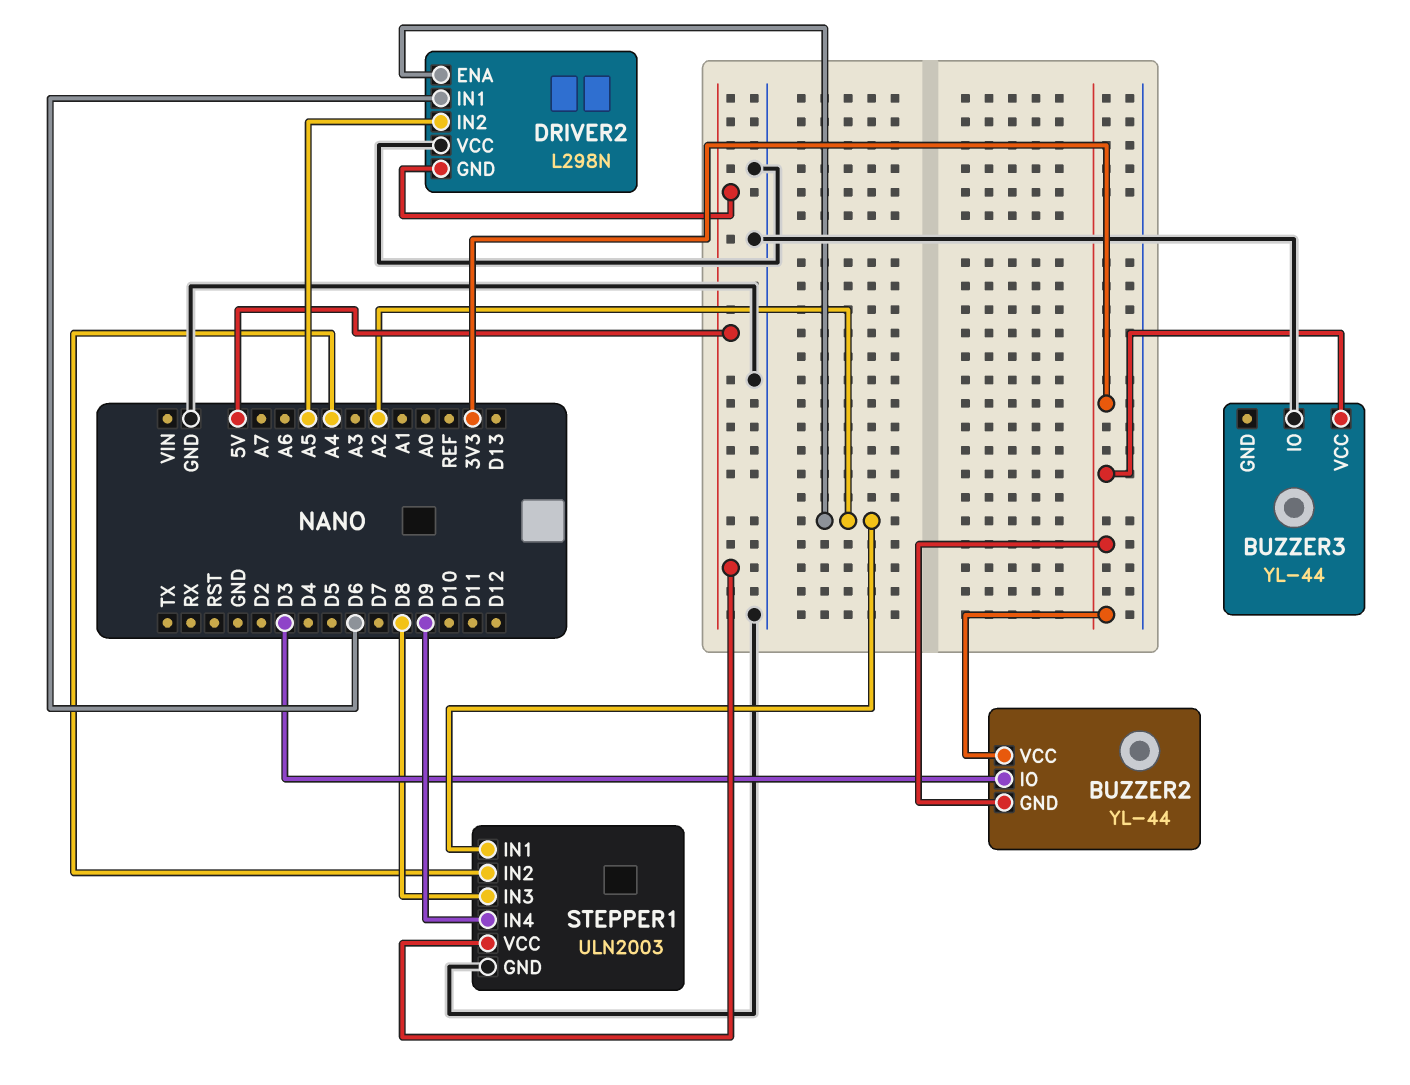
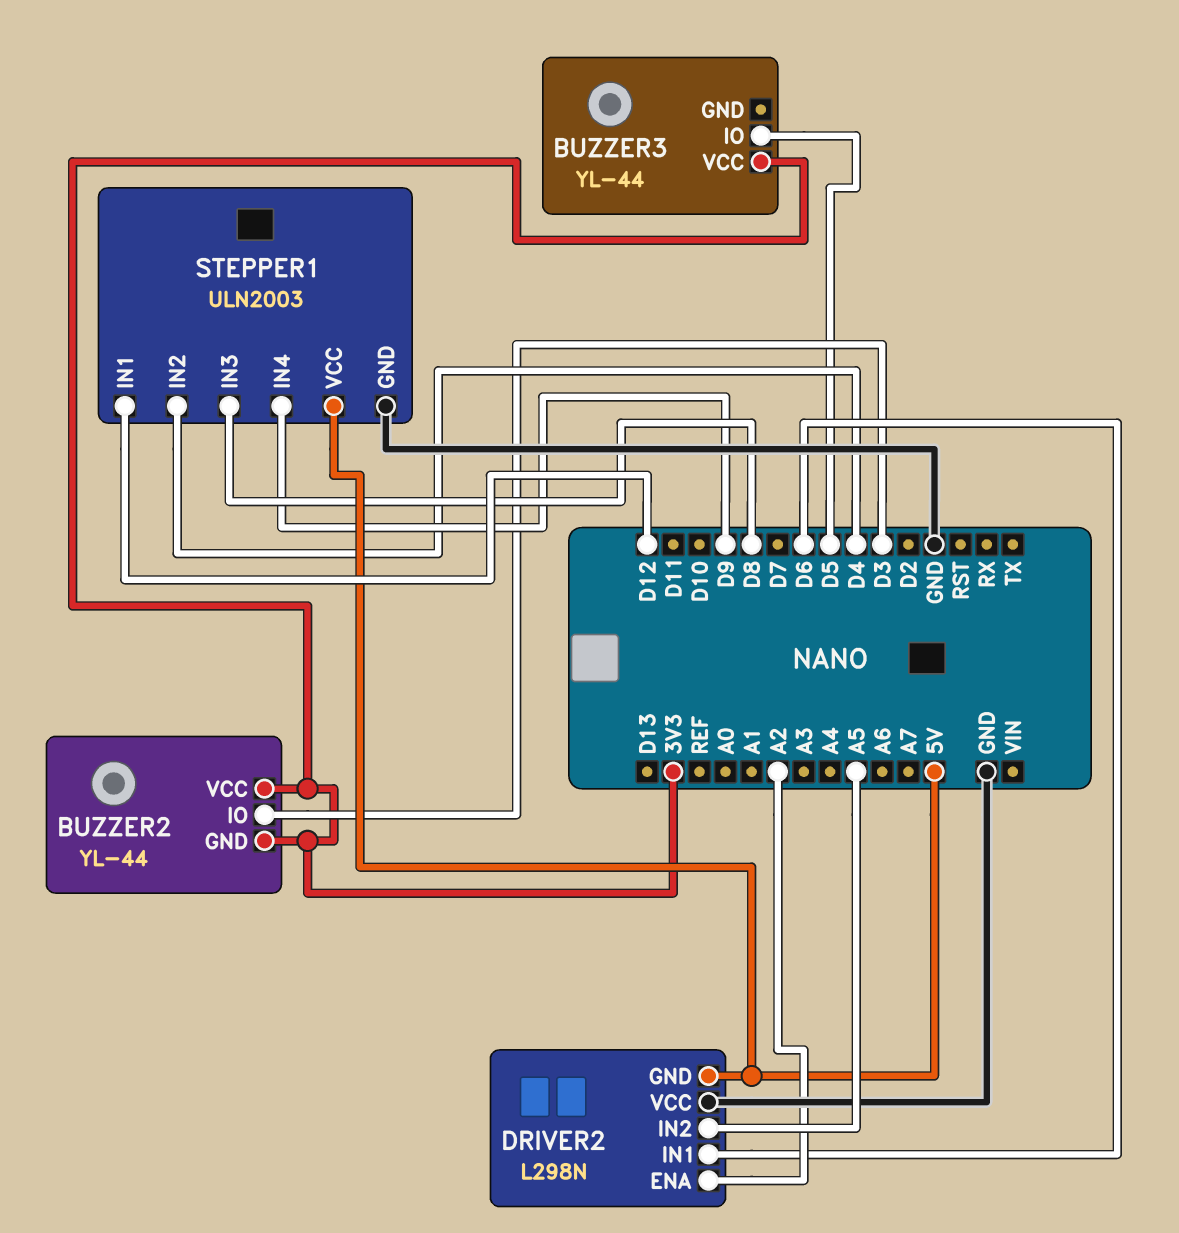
BUZZER3 pin IO: GND -> D5
STEPPER1 pin IN1: A2 -> D12
STEPPER1 pin IN2: A4 -> D4

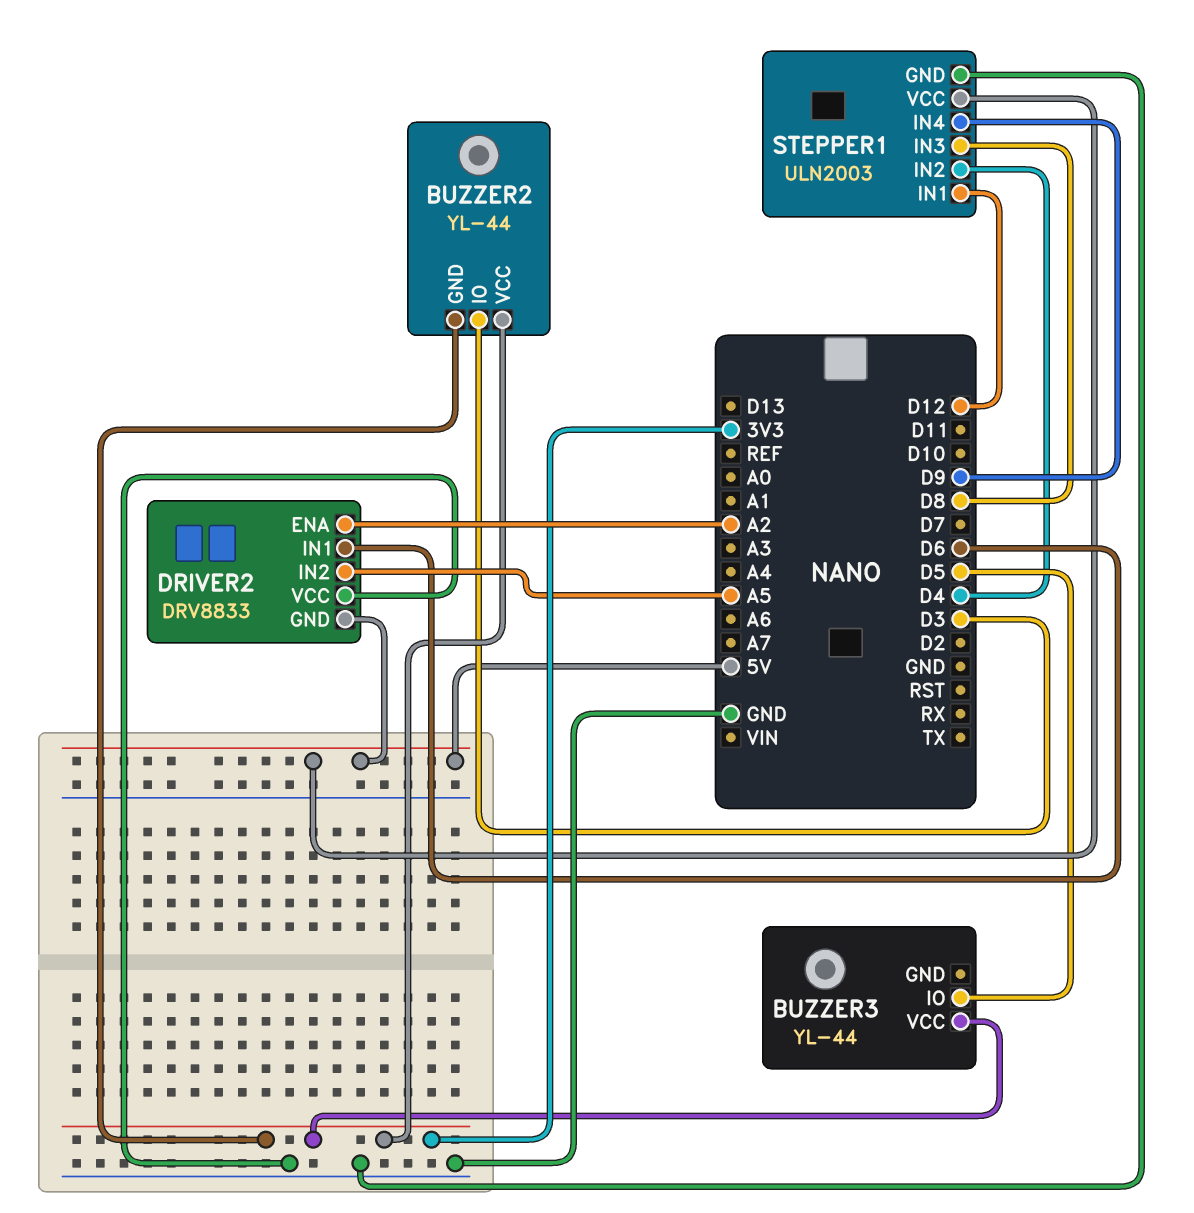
DRIVER2: L298N -> DRV8833

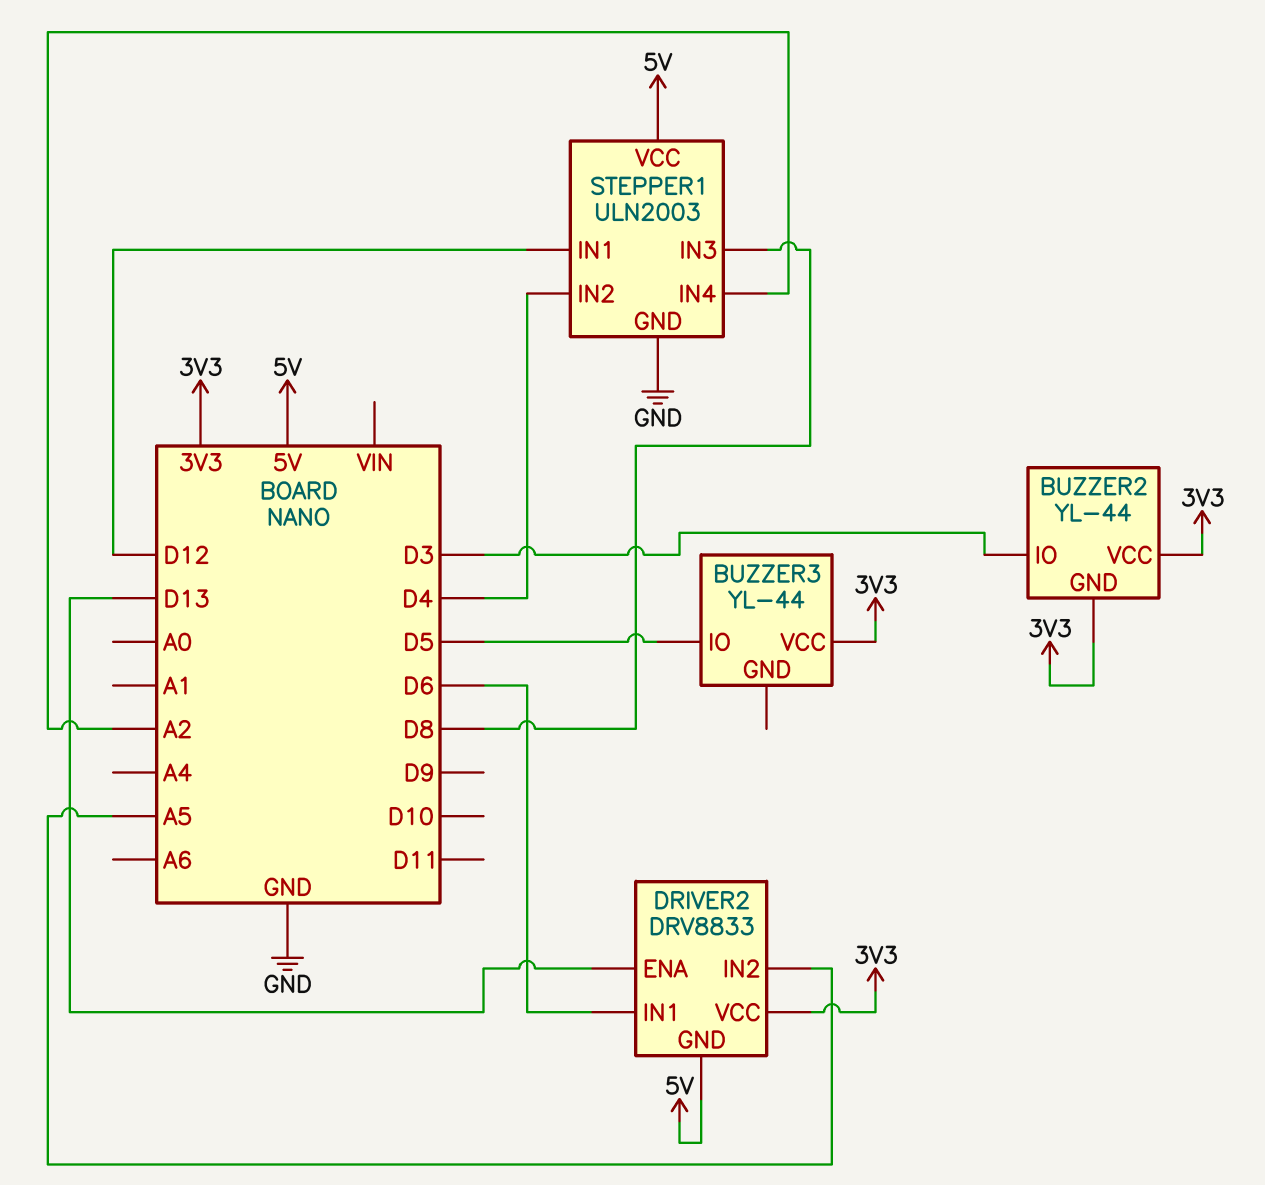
DRIVER2 pin ENA: A2 -> D13
DRIVER2 pin VCC: GND -> 3V3
STEPPER1 pin IN4: D9 -> A2

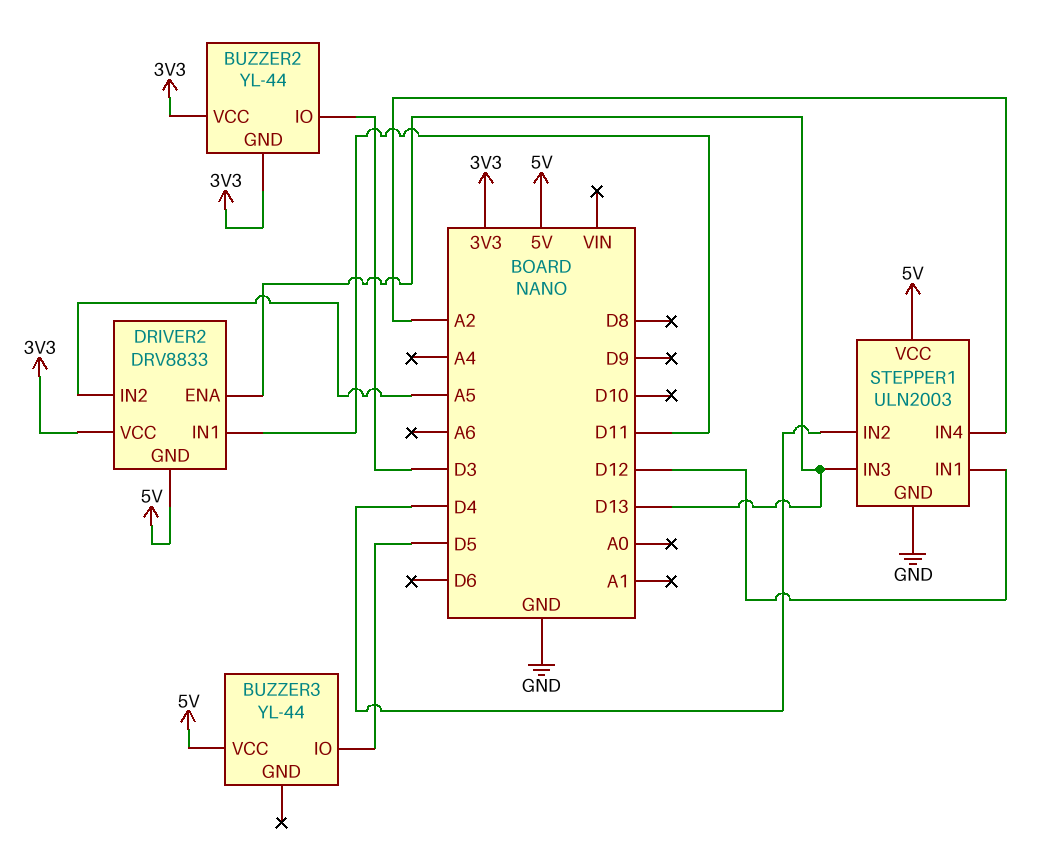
BUZZER3 pin VCC: 3V3 -> 5V
DRIVER2 pin IN1: D6 -> D11
STEPPER1 pin IN3: D8 -> D13

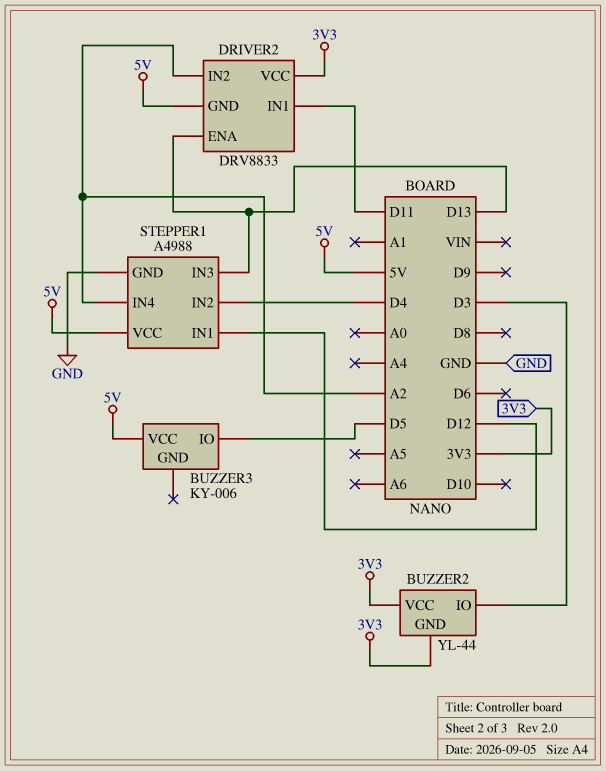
BUZZER3: YL-44 -> KY-006
DRIVER2 pin IN2: A5 -> A2
STEPPER1: ULN2003 -> A4988

